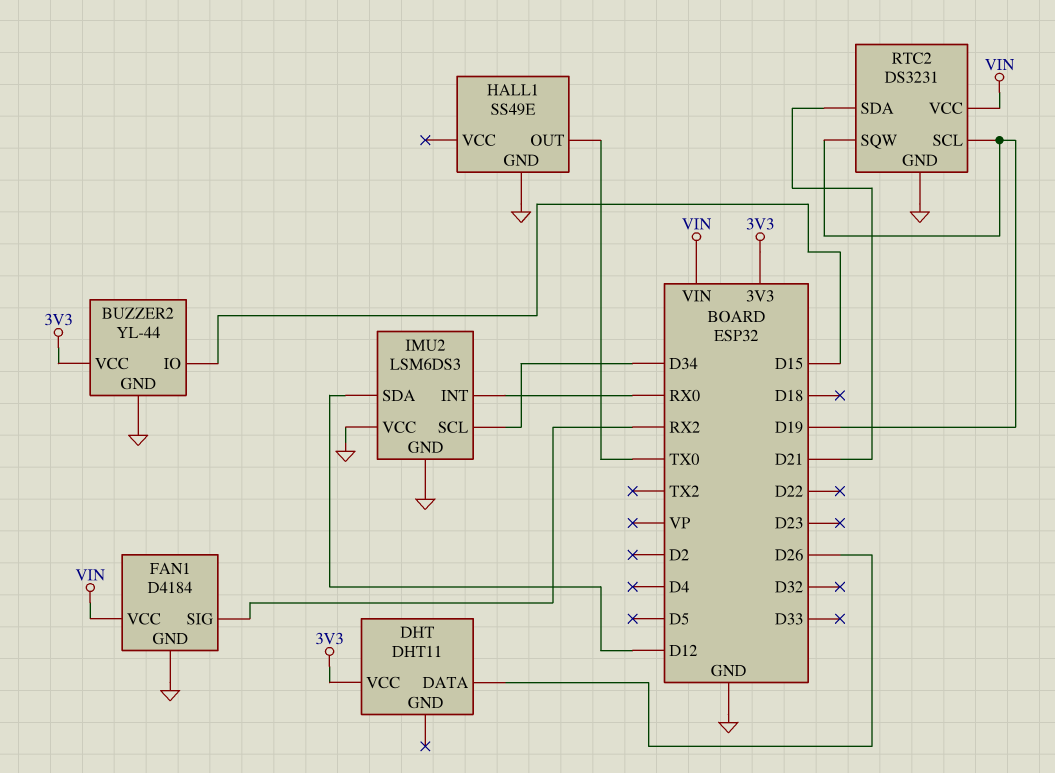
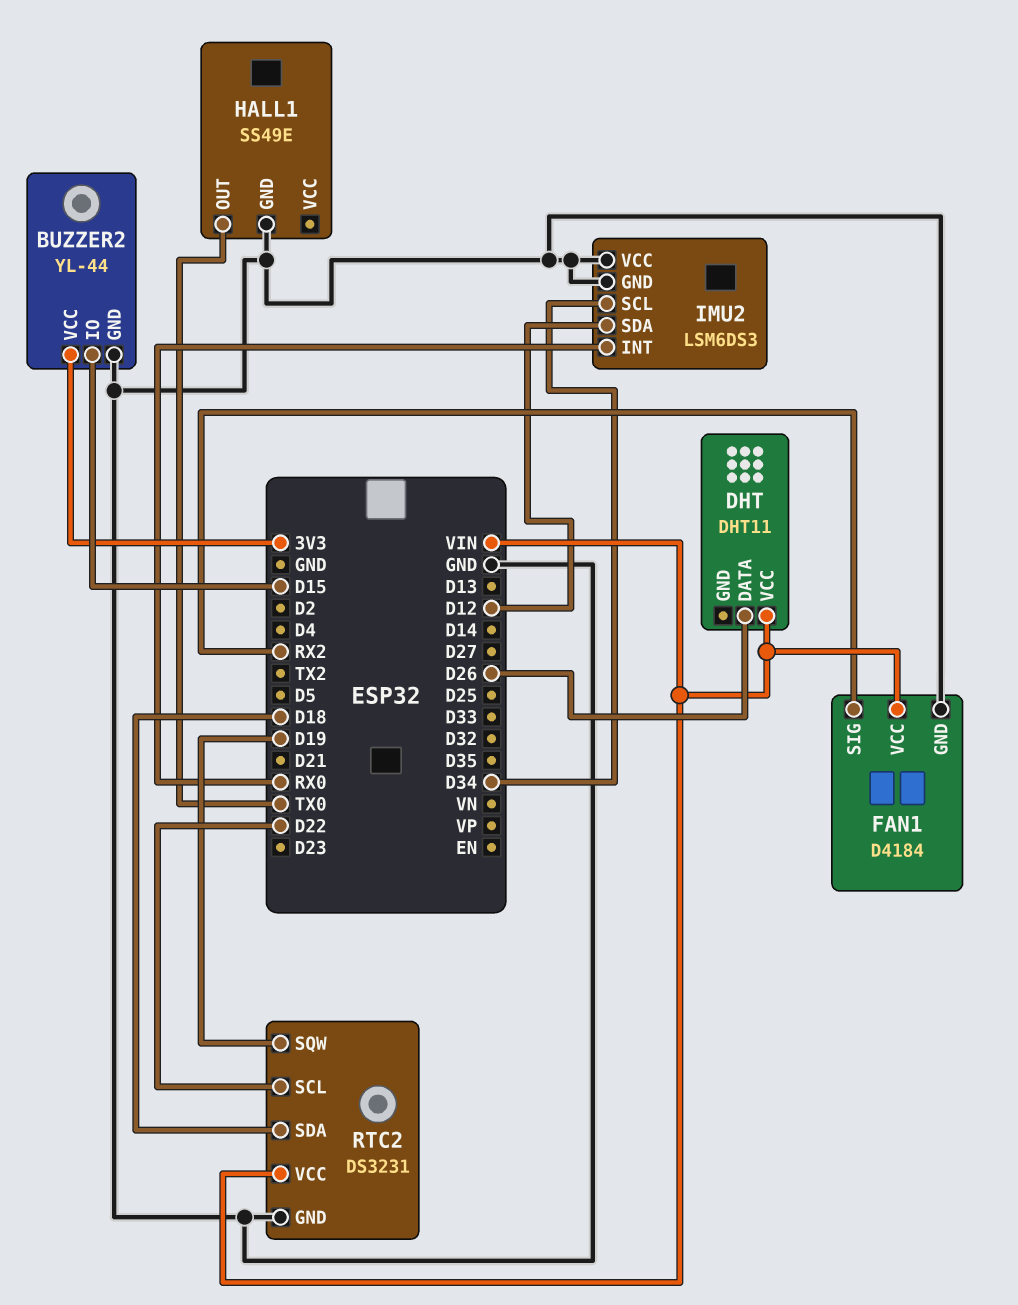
DHT pin VCC: 3V3 -> VIN
RTC2 pin SCL: D19 -> D22
RTC2 pin SDA: D21 -> D18

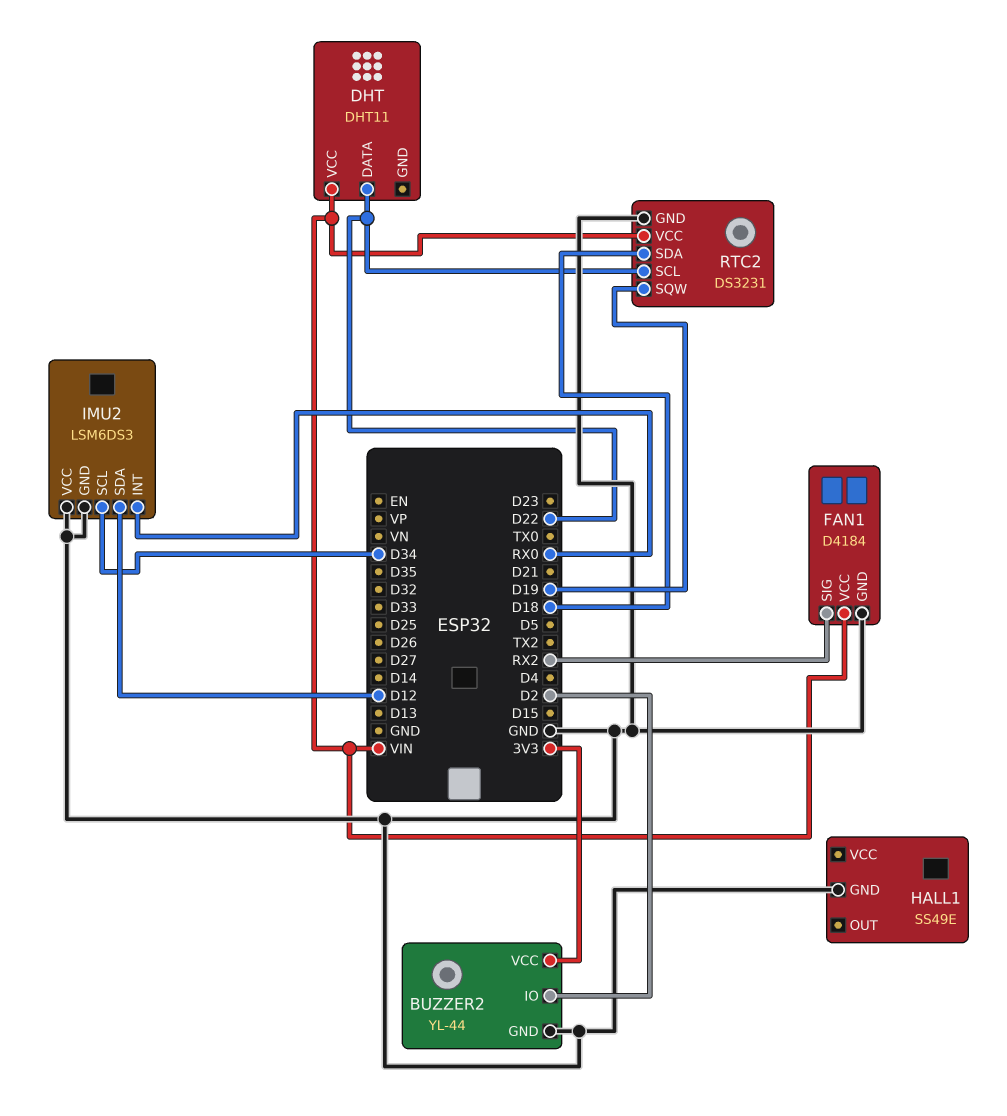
BUZZER2 pin IO: D15 -> D2
DHT pin DATA: D26 -> D22
HALL1 pin OUT: TX0 -> none

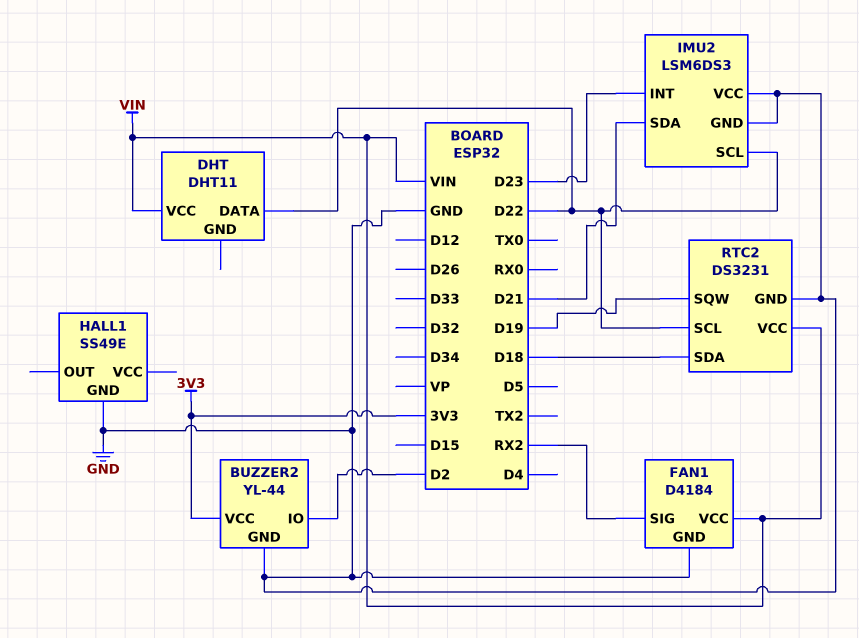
IMU2 pin INT: RX0 -> D23
IMU2 pin SCL: D34 -> D22
IMU2 pin SDA: D12 -> D21

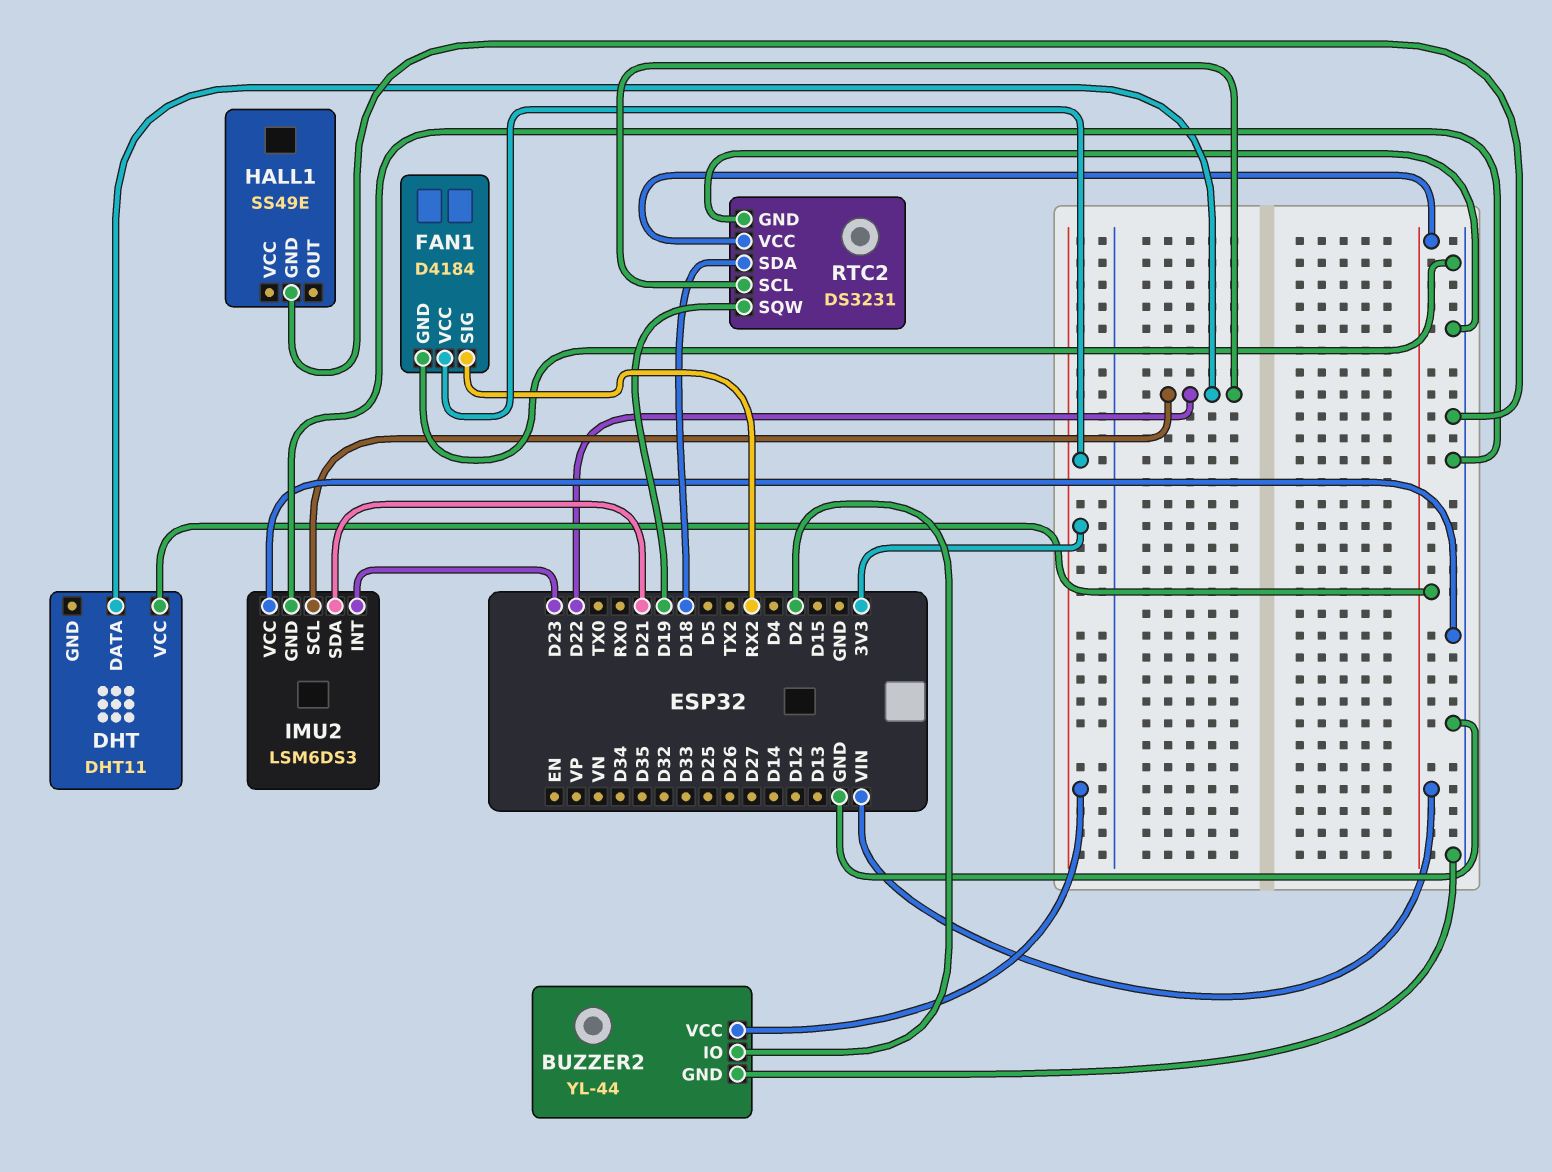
FAN1 pin VCC: VIN -> 3V3

